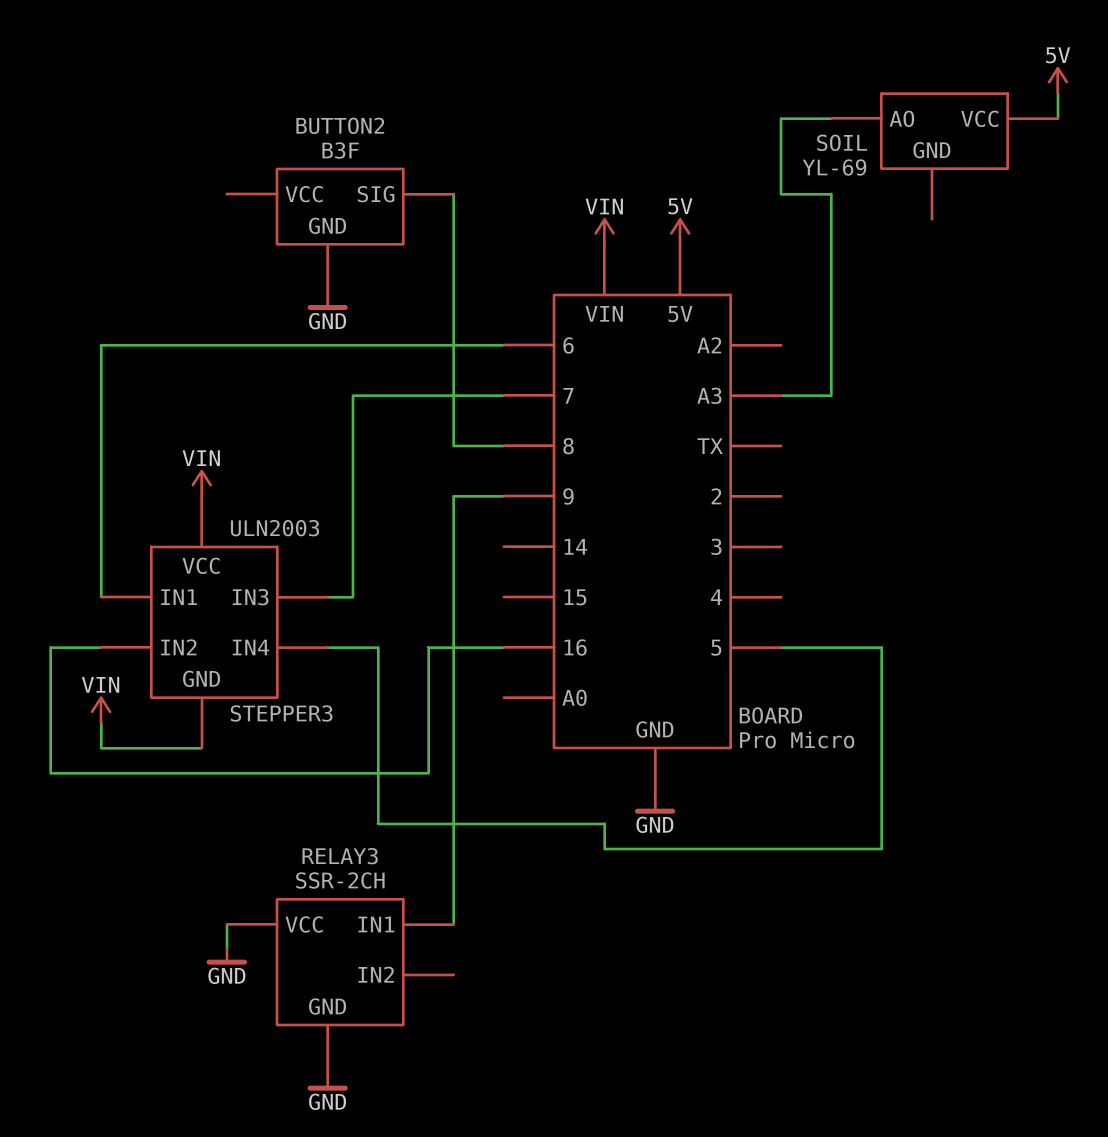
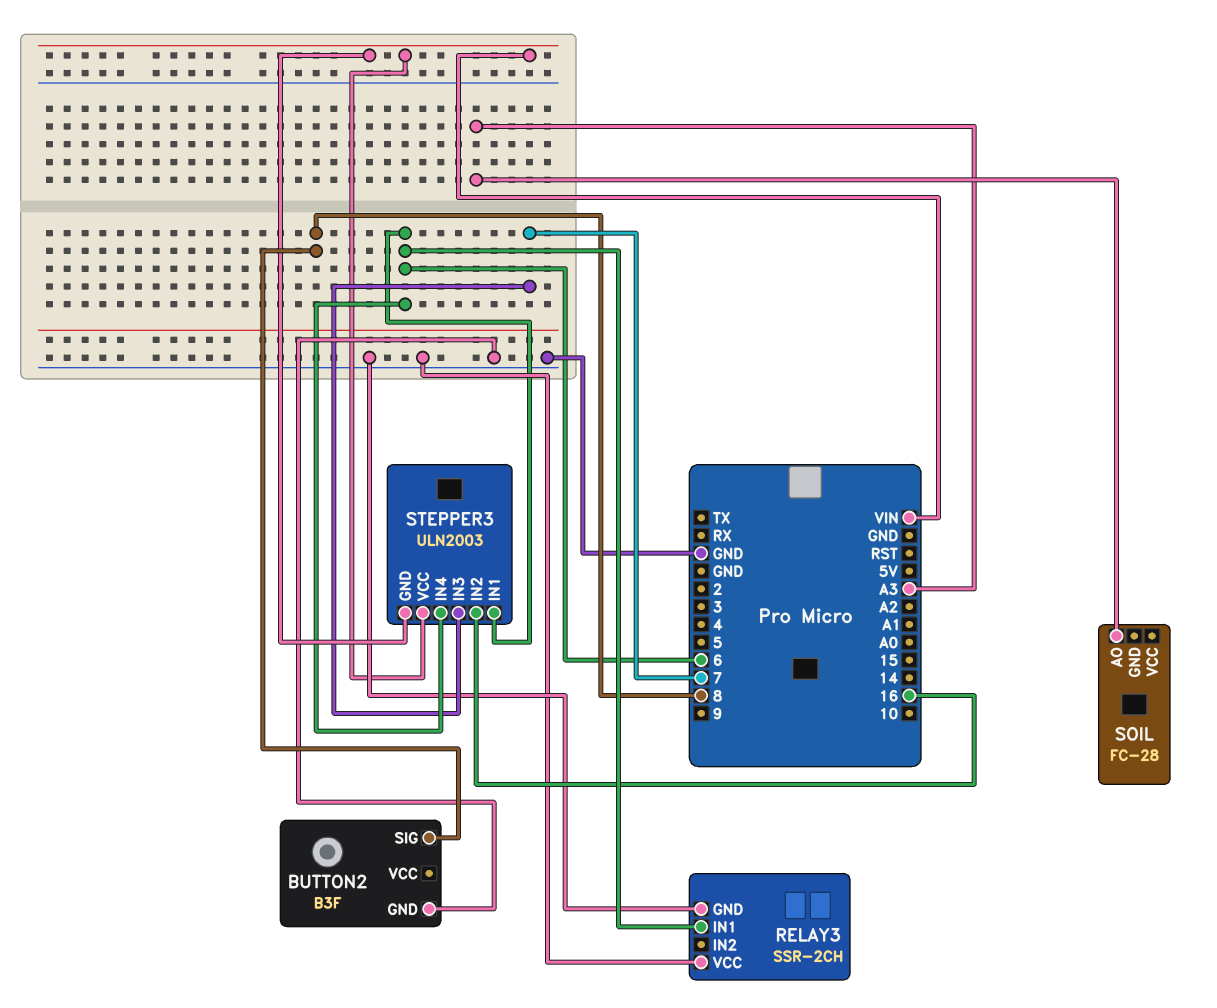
RELAY3 pin IN1: 9 -> 6
SOIL: YL-69 -> FC-28
SOIL pin VCC: 5V -> none
STEPPER3 pin IN4: 5 -> 6

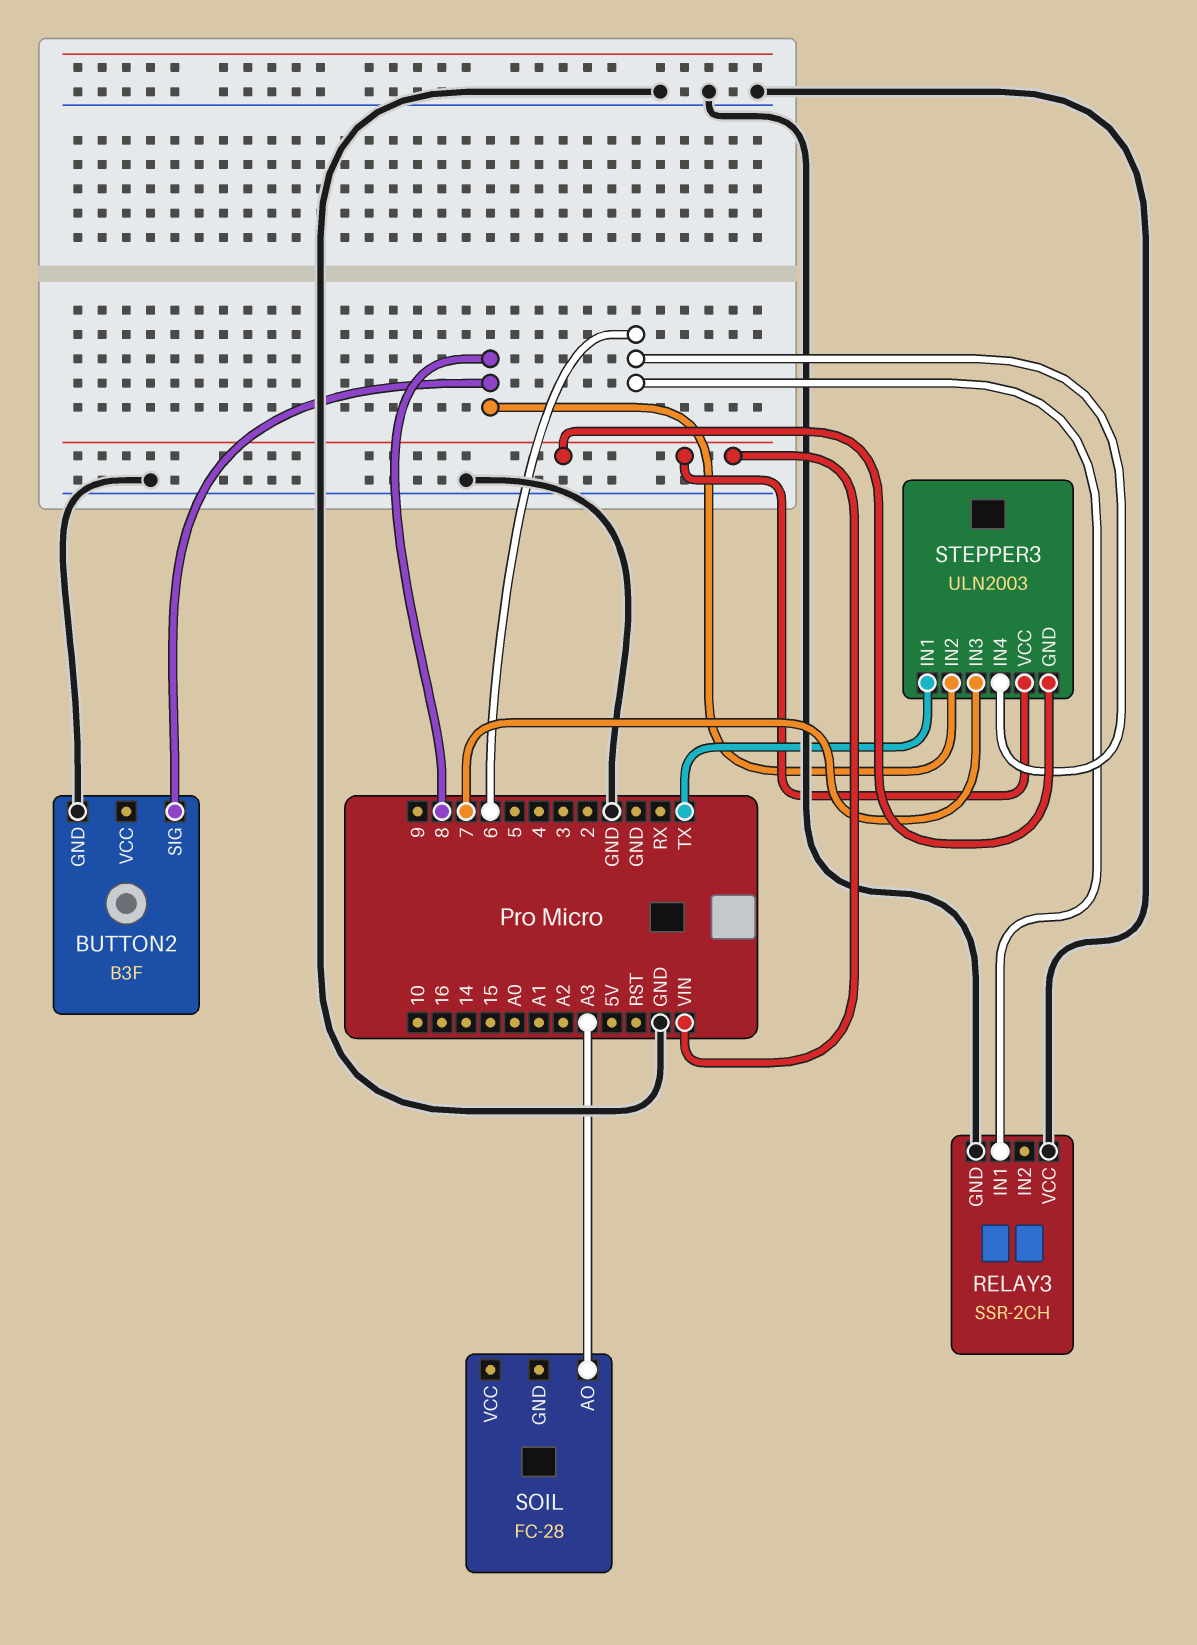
STEPPER3 pin IN1: 6 -> TX
STEPPER3 pin IN2: 16 -> 8

